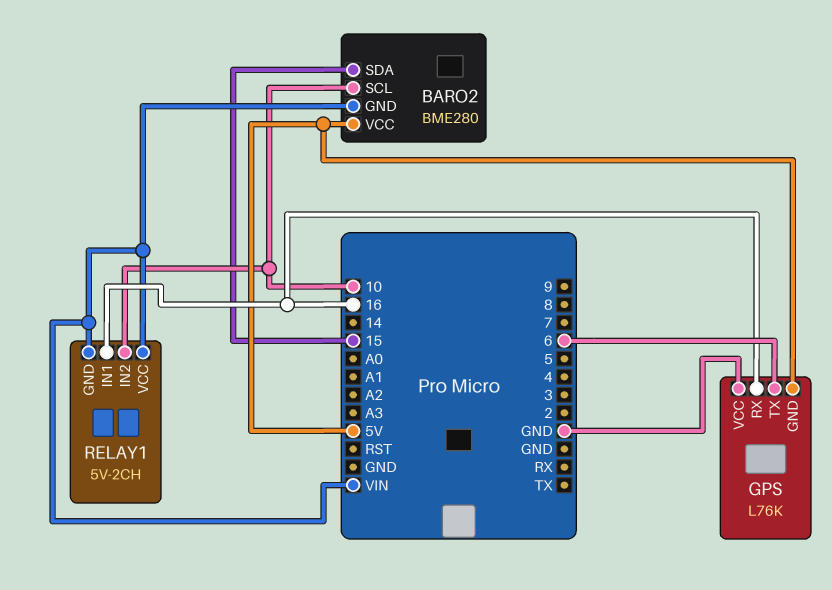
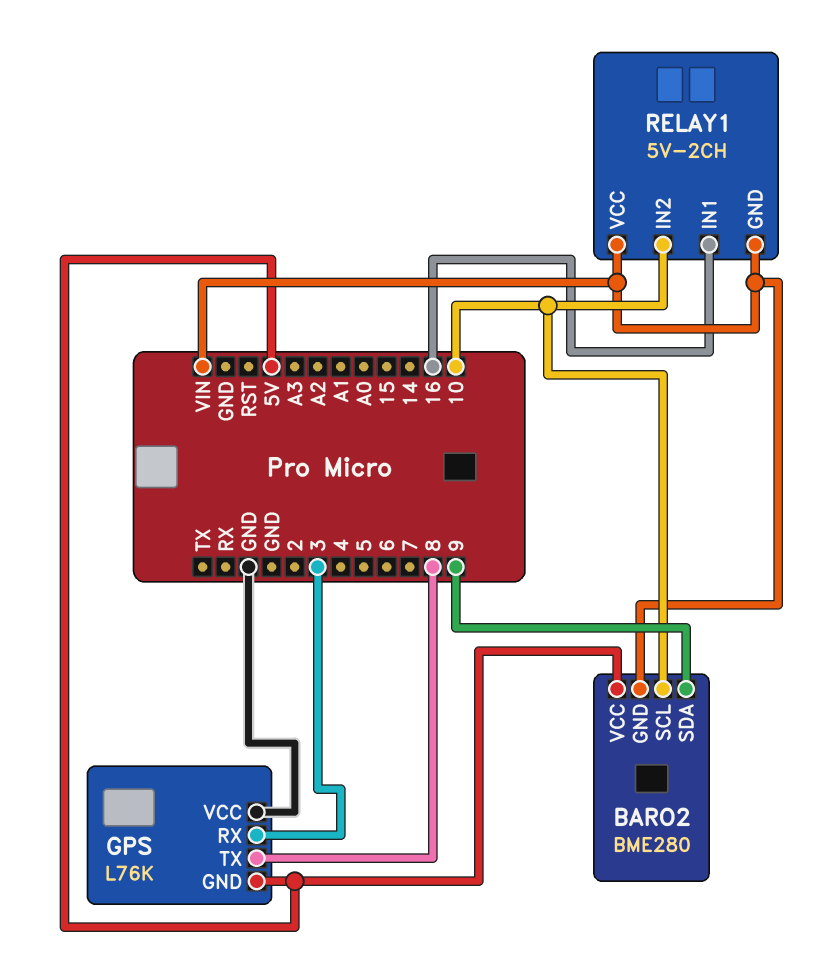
BARO2 pin SDA: 15 -> 9
GPS pin RX: 16 -> 3
GPS pin TX: 6 -> 8

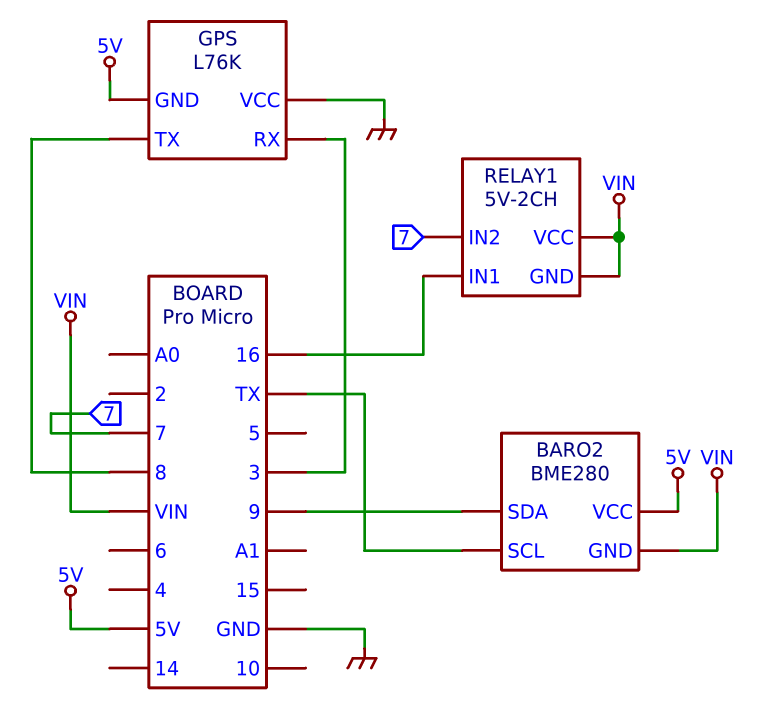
BARO2 pin SCL: 10 -> TX
RELAY1 pin IN2: 10 -> 7

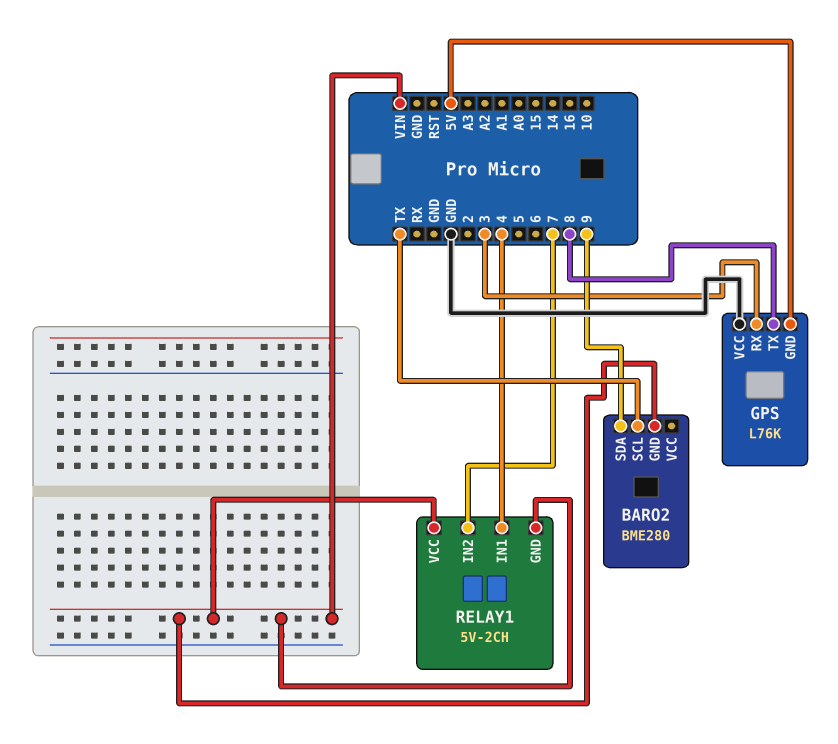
BARO2 pin VCC: 5V -> none
RELAY1 pin IN1: 16 -> 4

